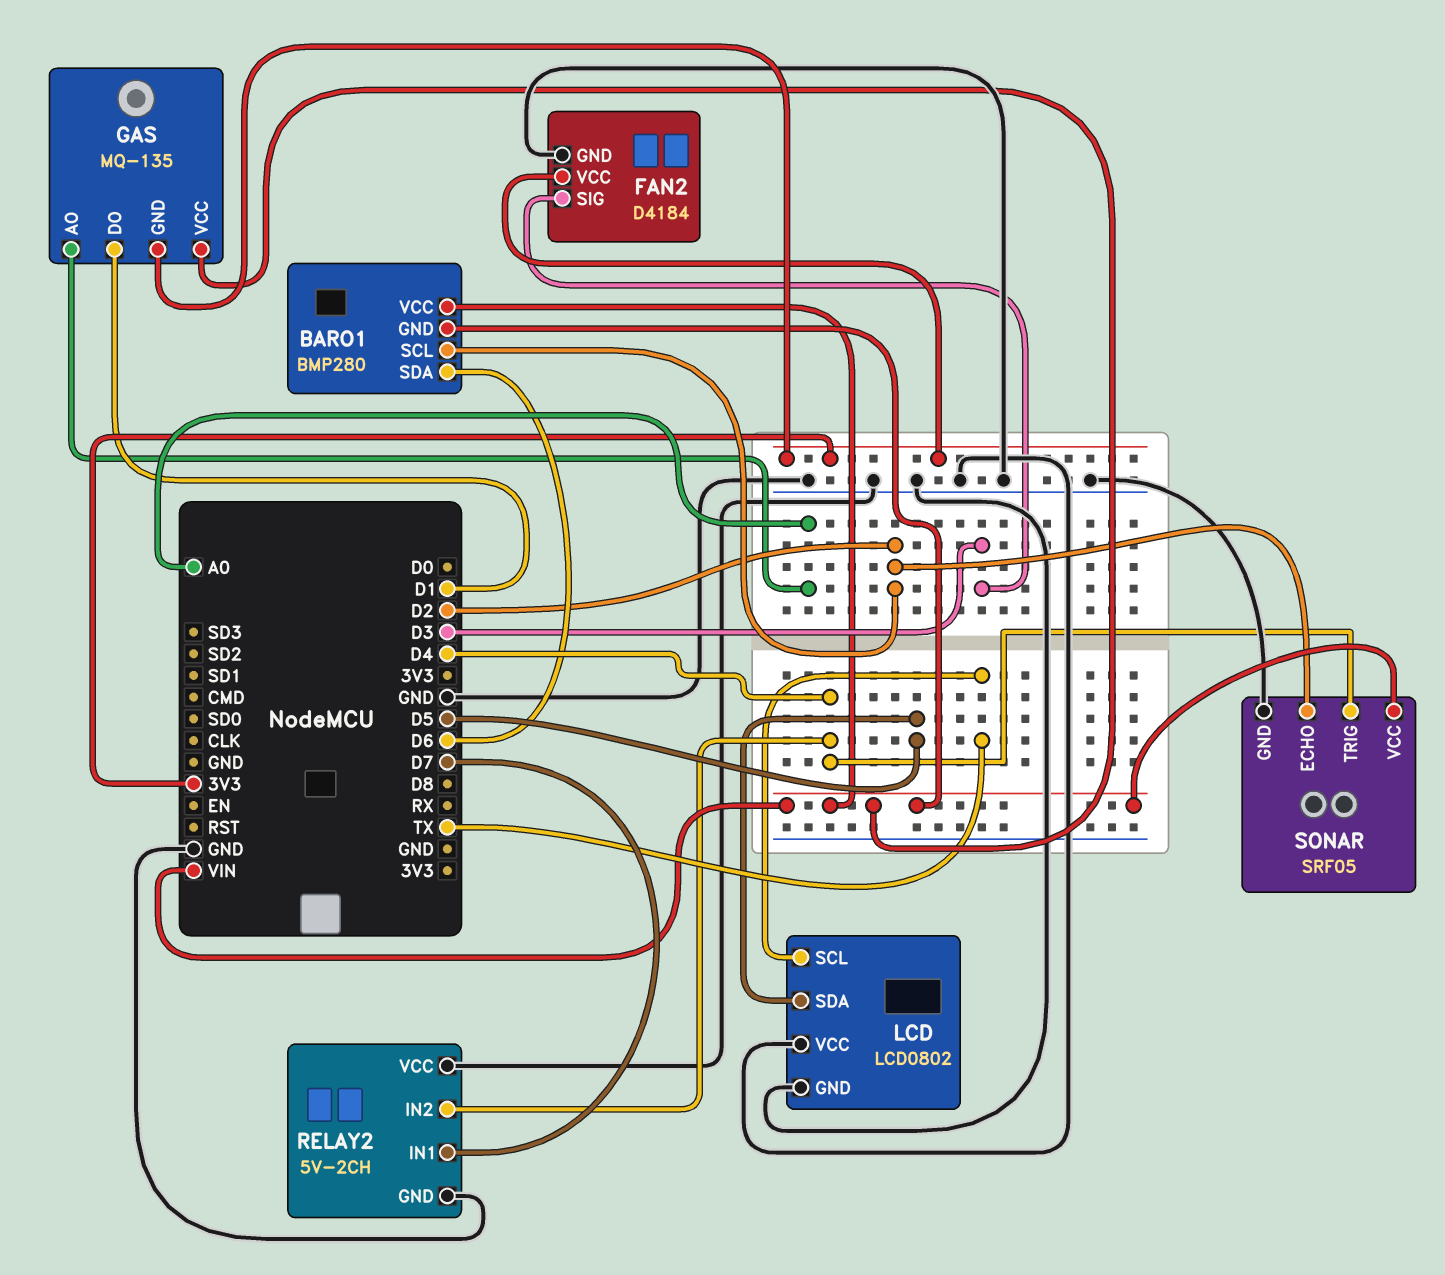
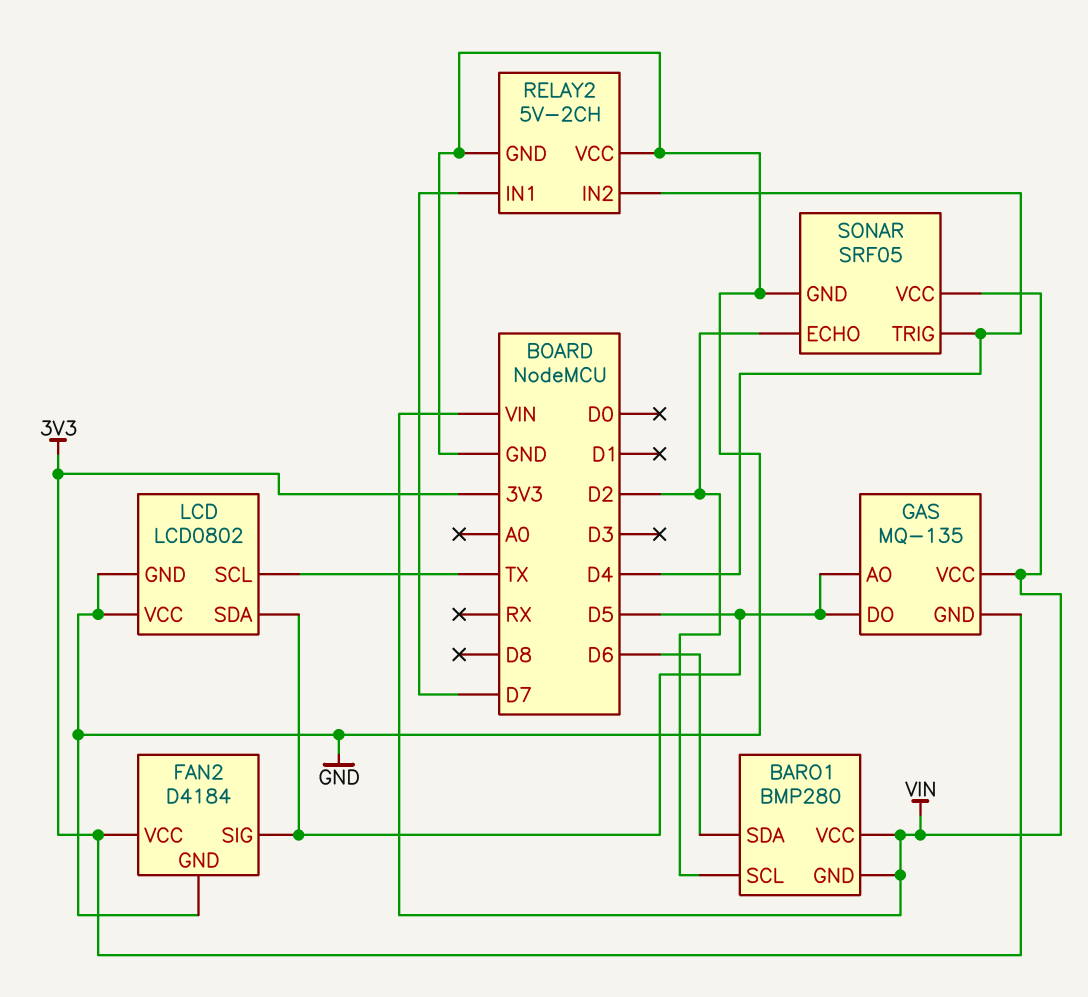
FAN2 pin SIG: D3 -> D5
GAS pin AO: A0 -> D5
GAS pin DO: D1 -> D5

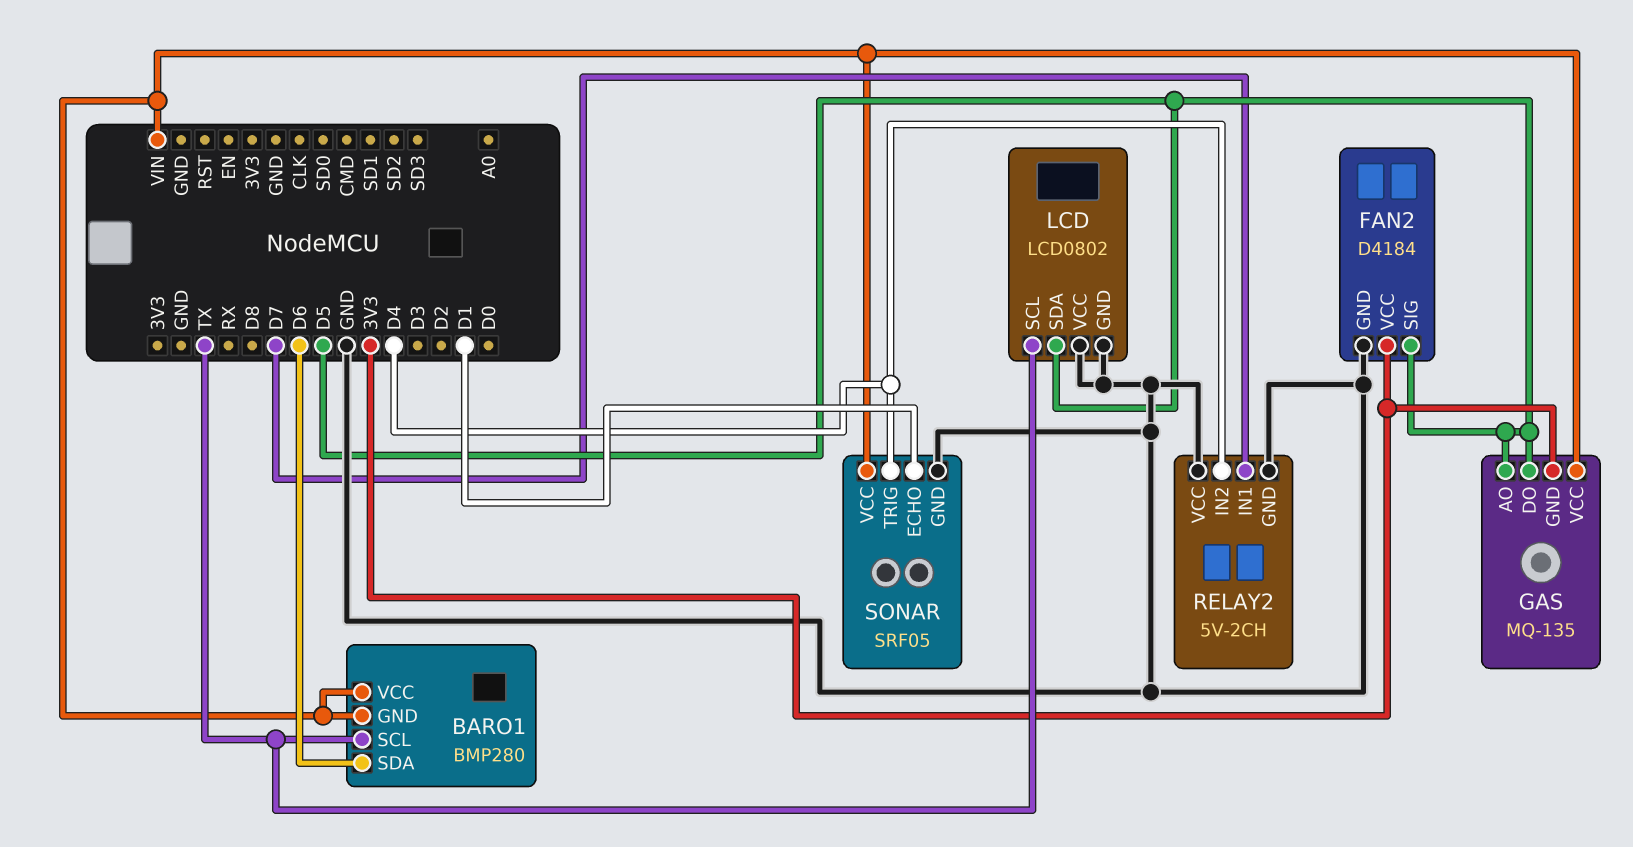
BARO1 pin SCL: D2 -> TX
SONAR pin ECHO: D2 -> D1

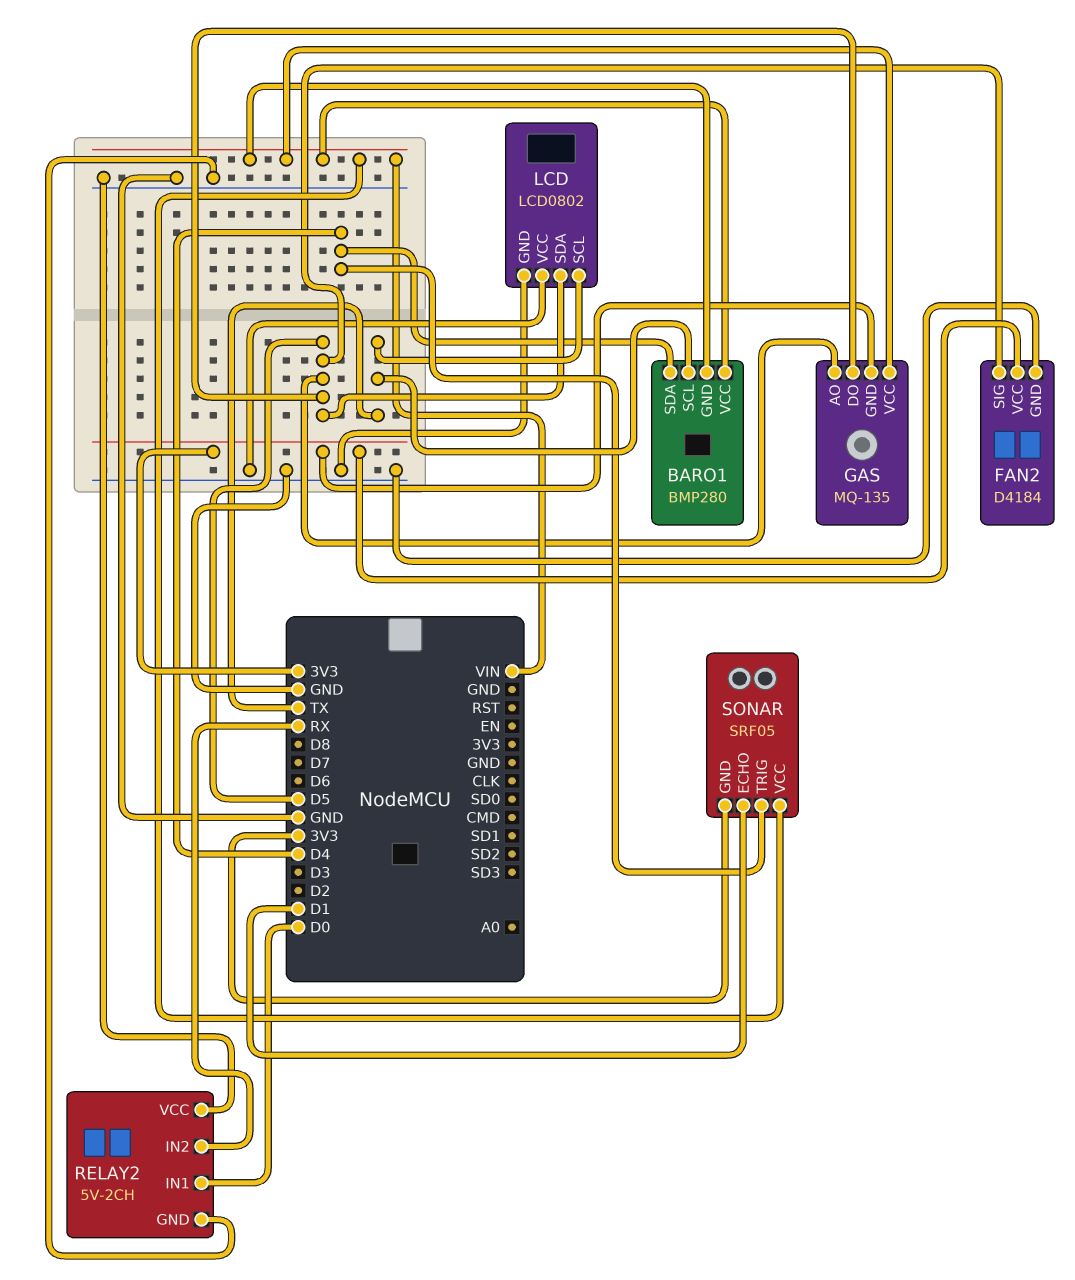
BARO1 pin SDA: D6 -> D4
RELAY2 pin IN1: D7 -> D0
RELAY2 pin IN2: D4 -> RX
SONAR pin GND: GND -> 3V3

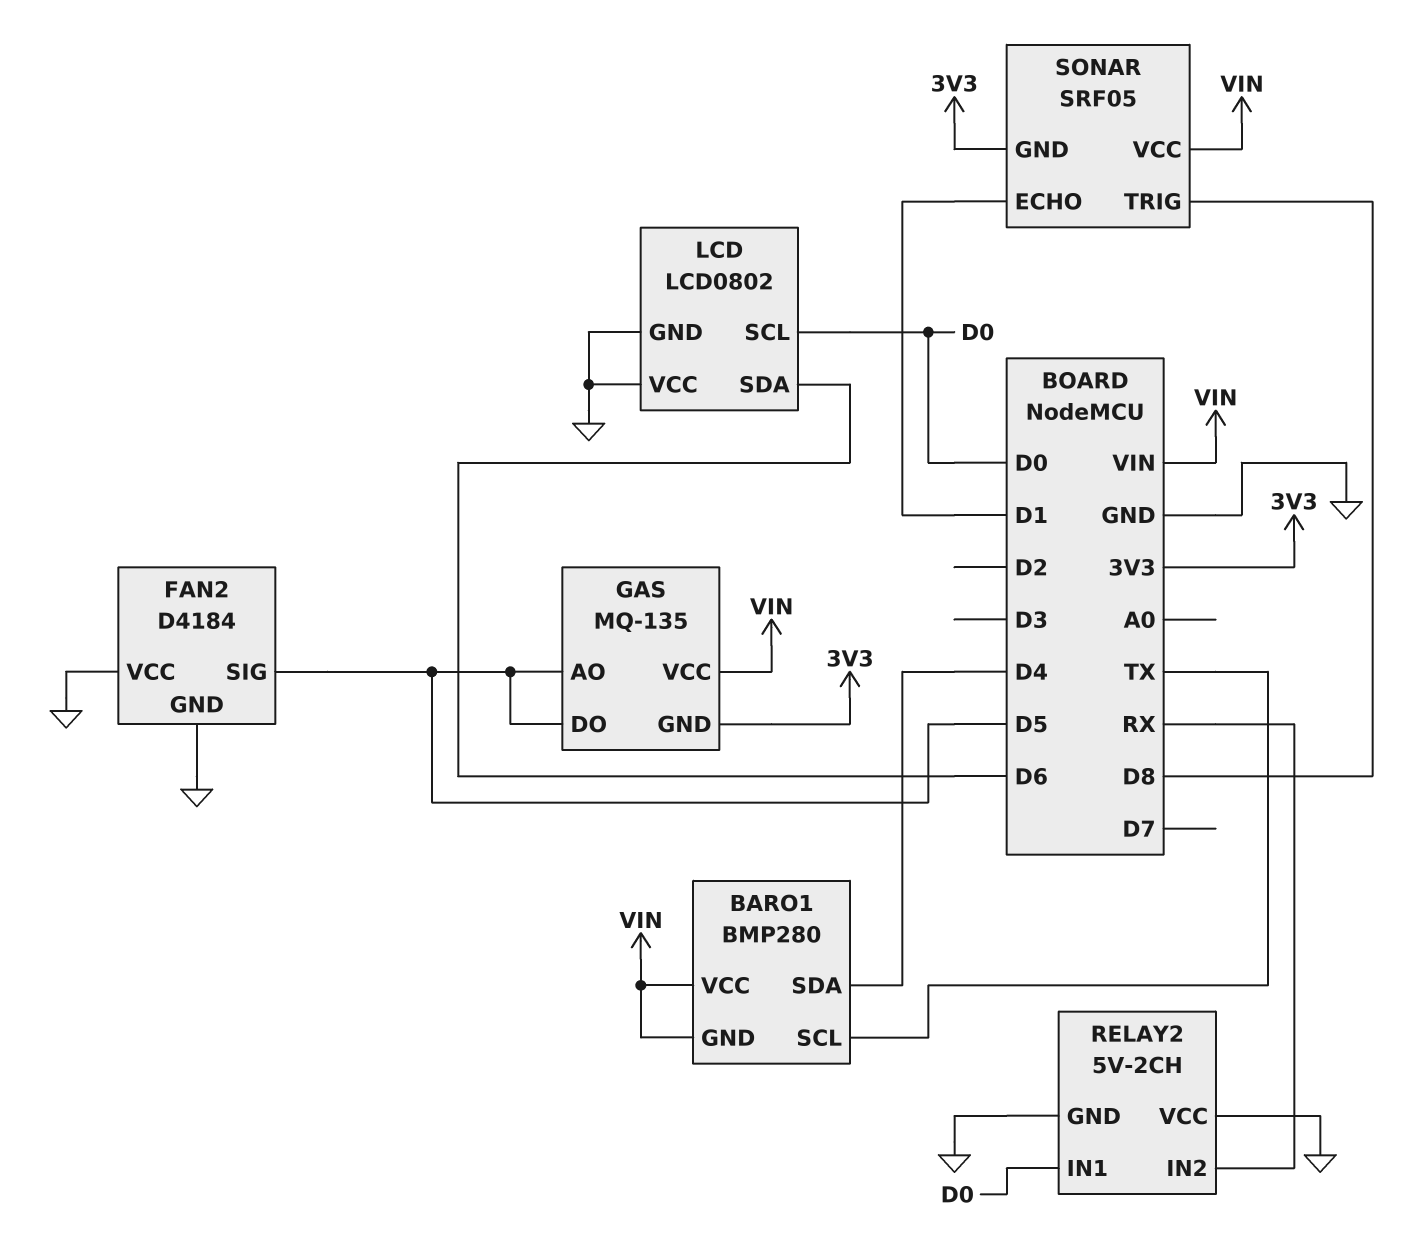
FAN2 pin VCC: 3V3 -> GND
LCD pin SCL: TX -> D0
LCD pin SDA: D5 -> D6
SONAR pin TRIG: D4 -> D8

